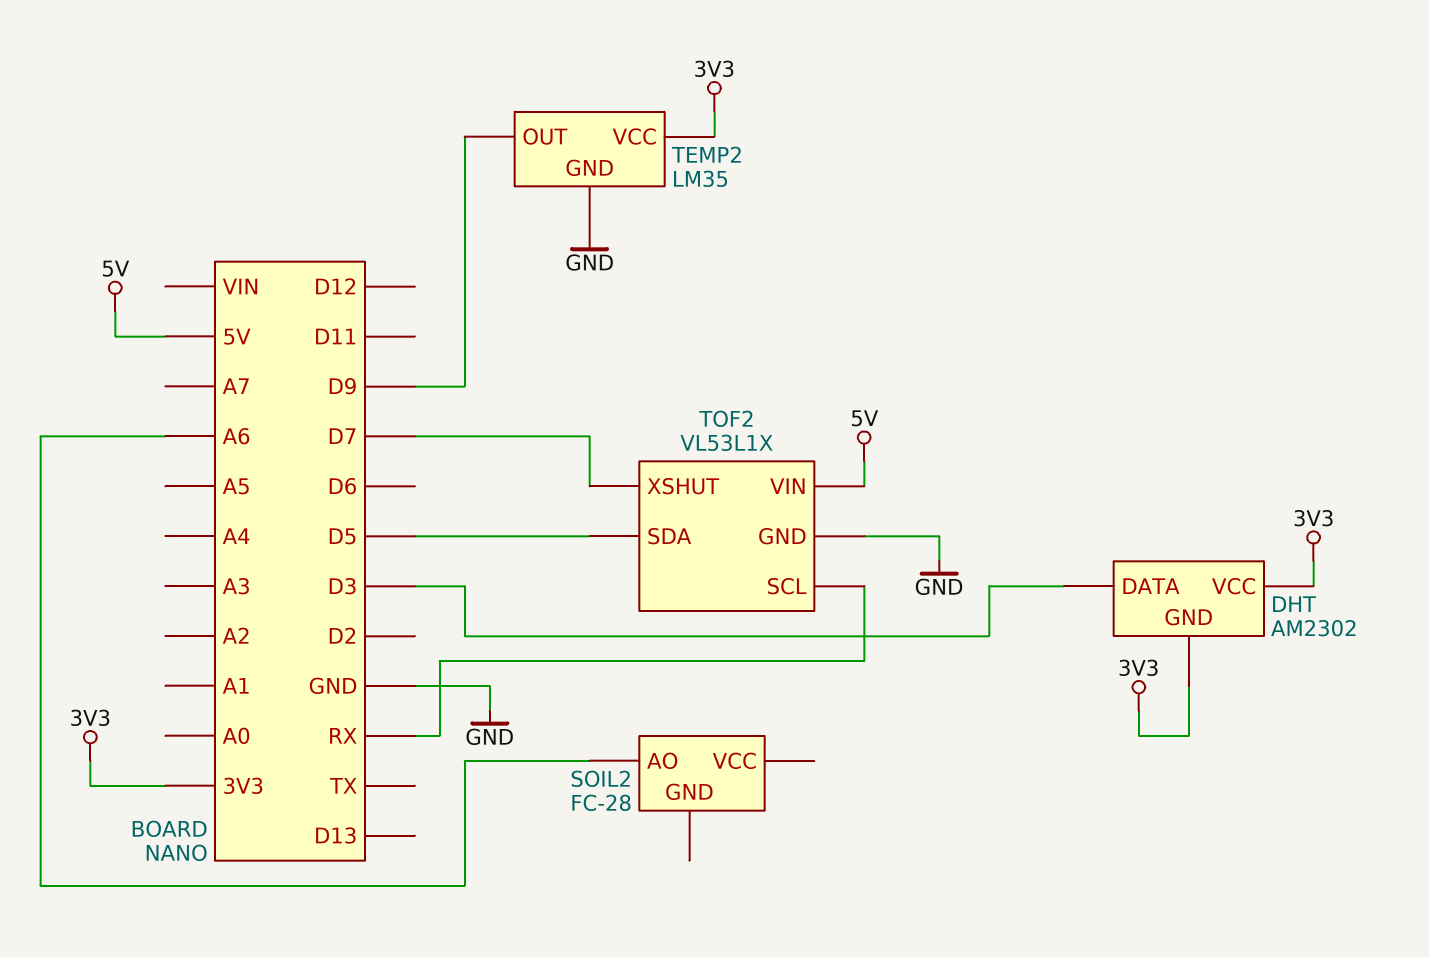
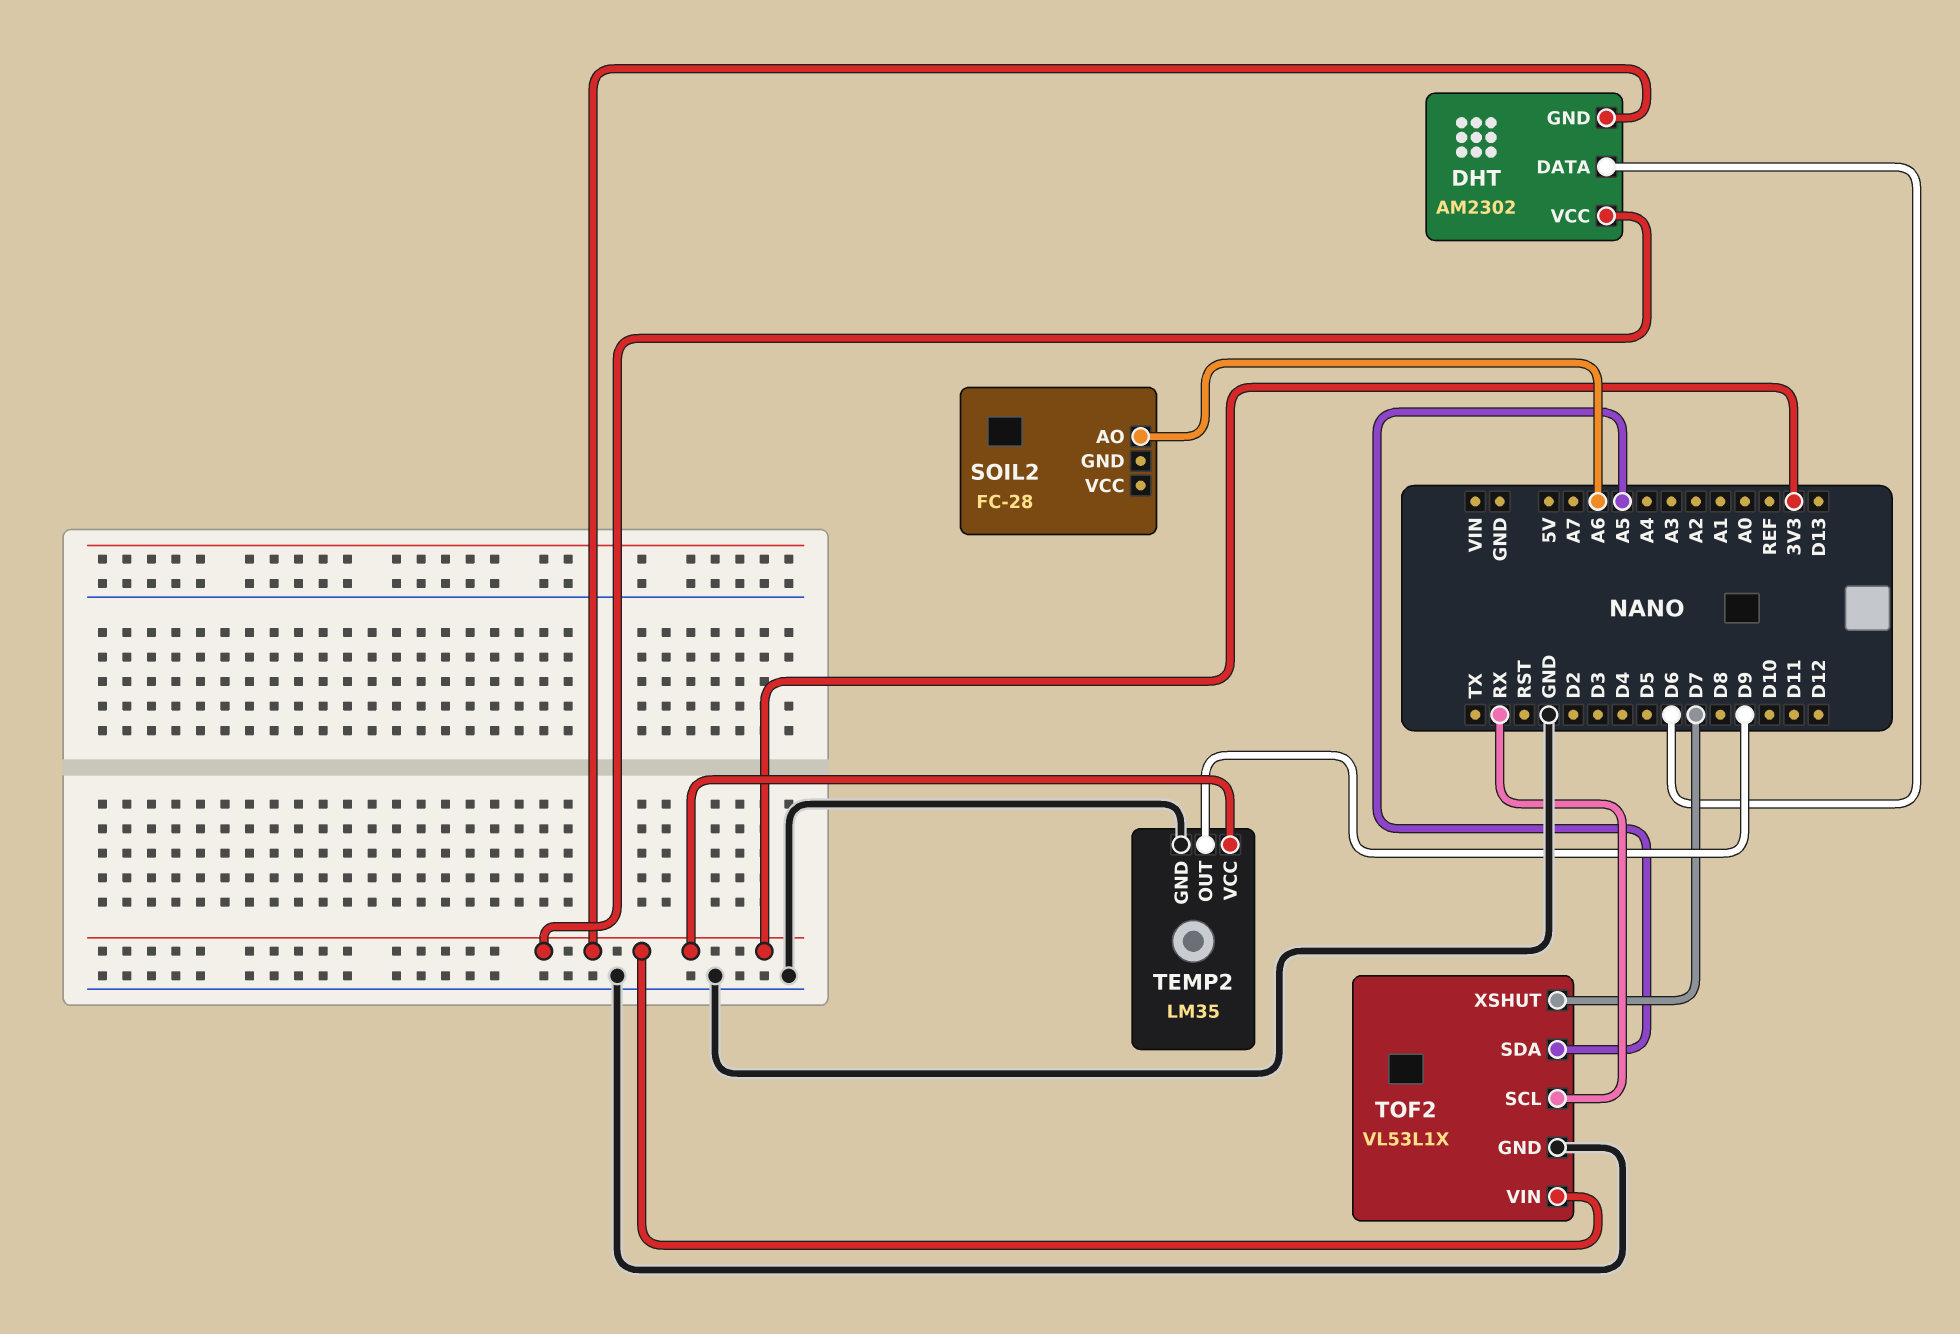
DHT pin DATA: D3 -> D6
TOF2 pin SDA: D5 -> A5
TOF2 pin VIN: 5V -> 3V3

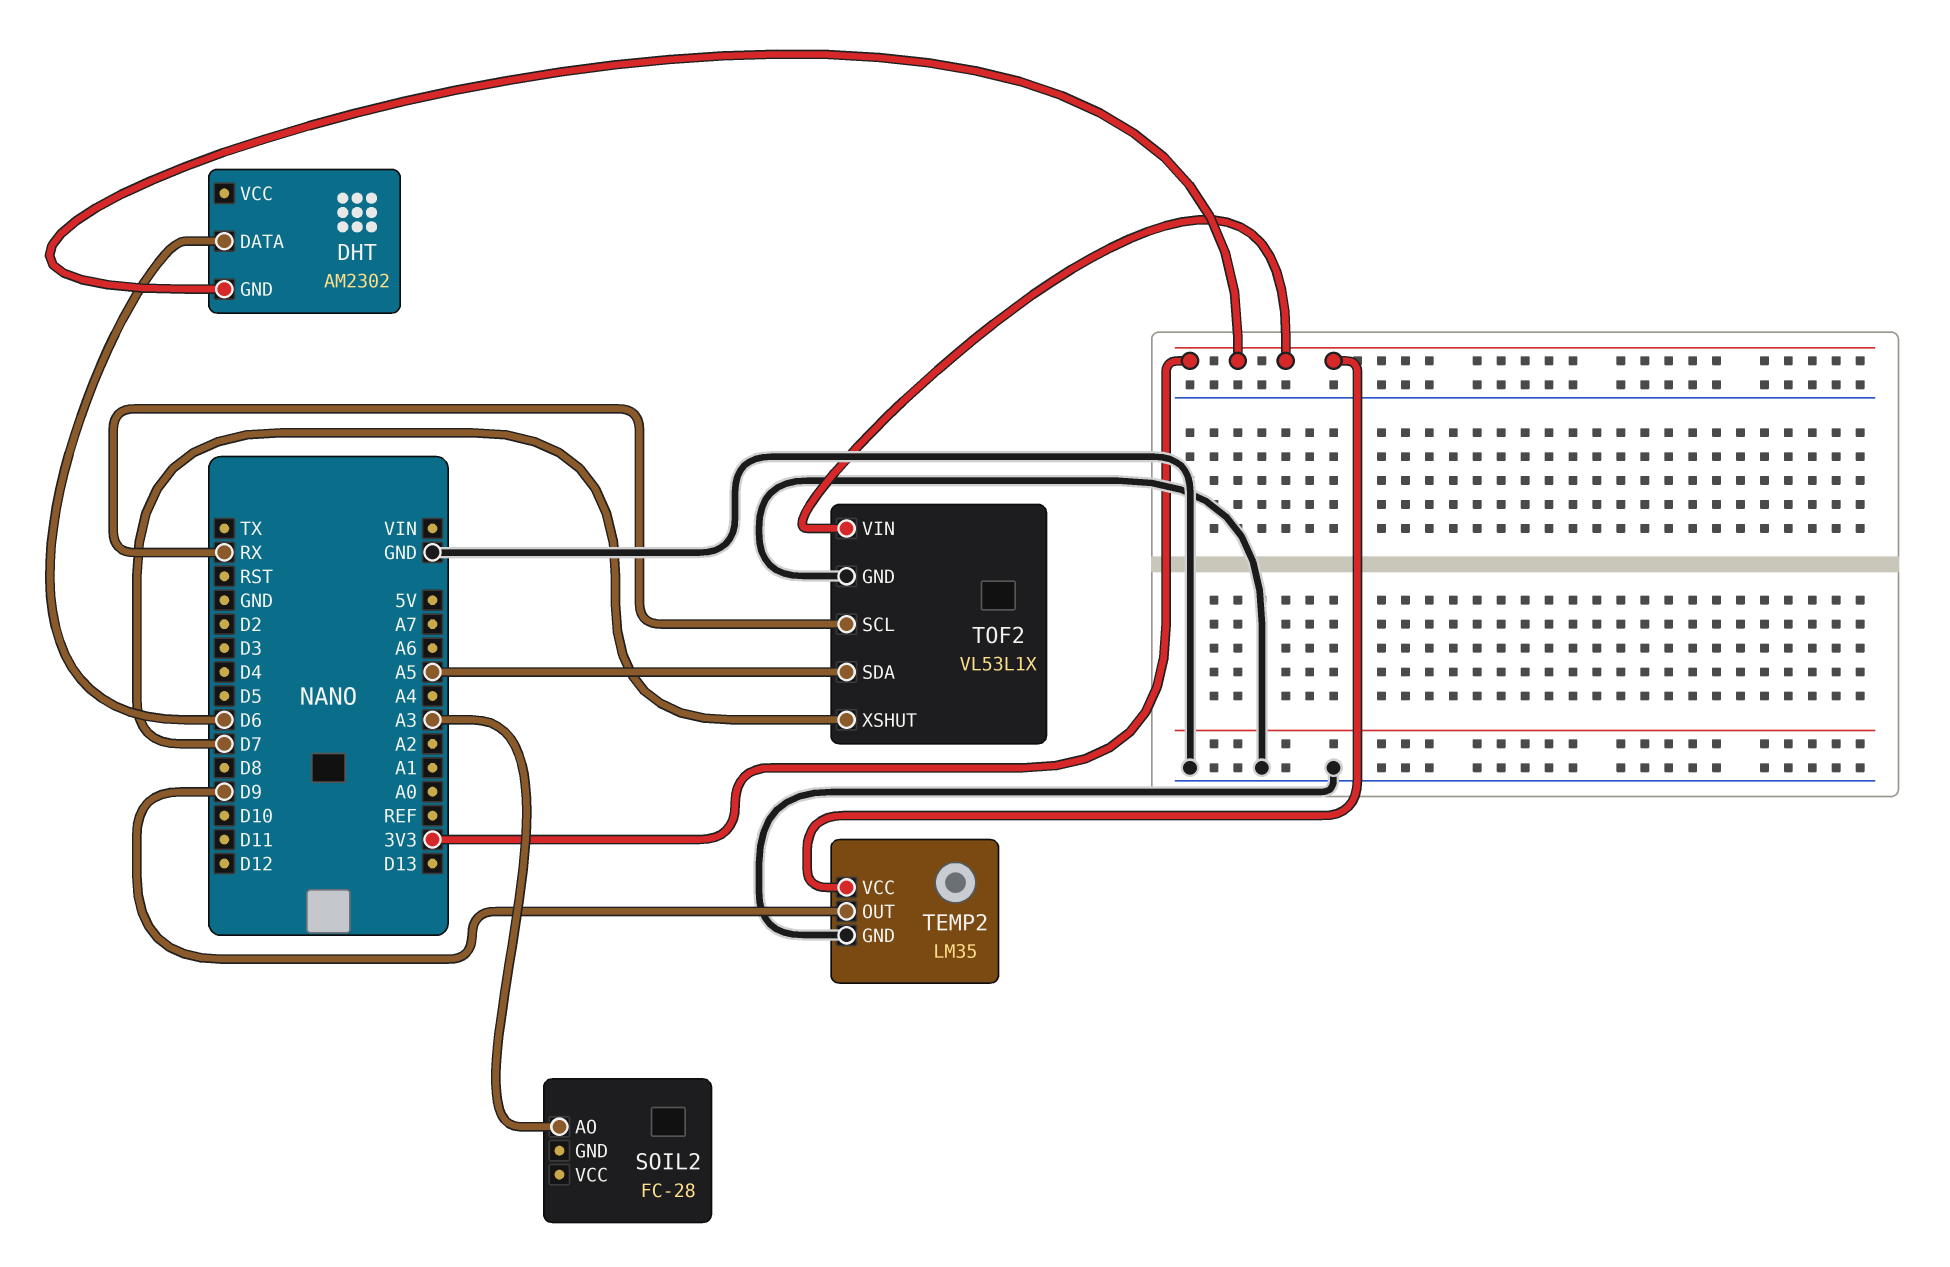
DHT pin VCC: 3V3 -> none
SOIL2 pin AO: A6 -> A3

